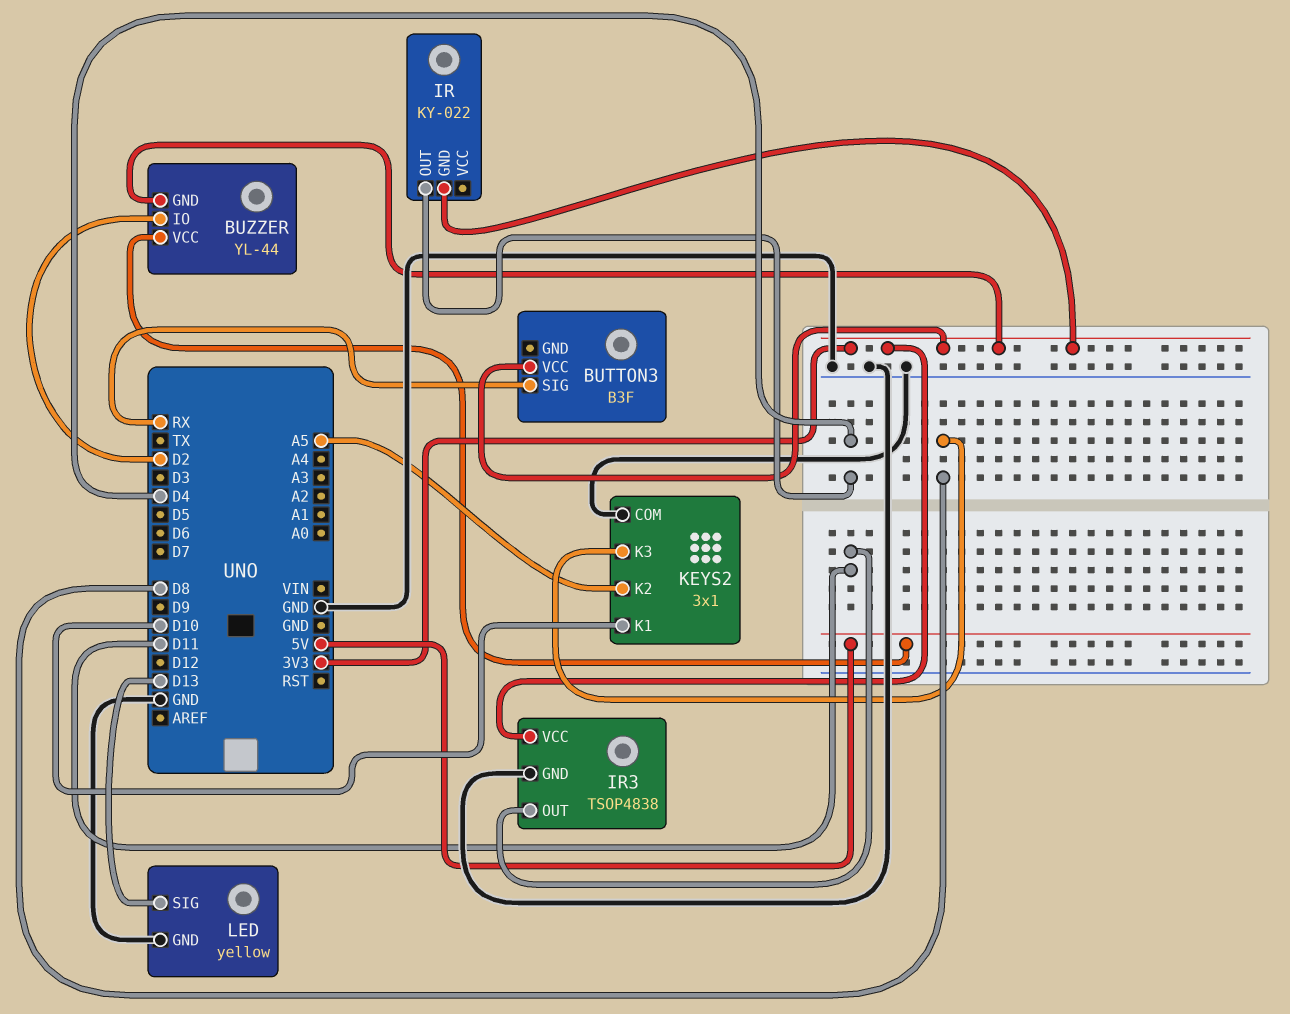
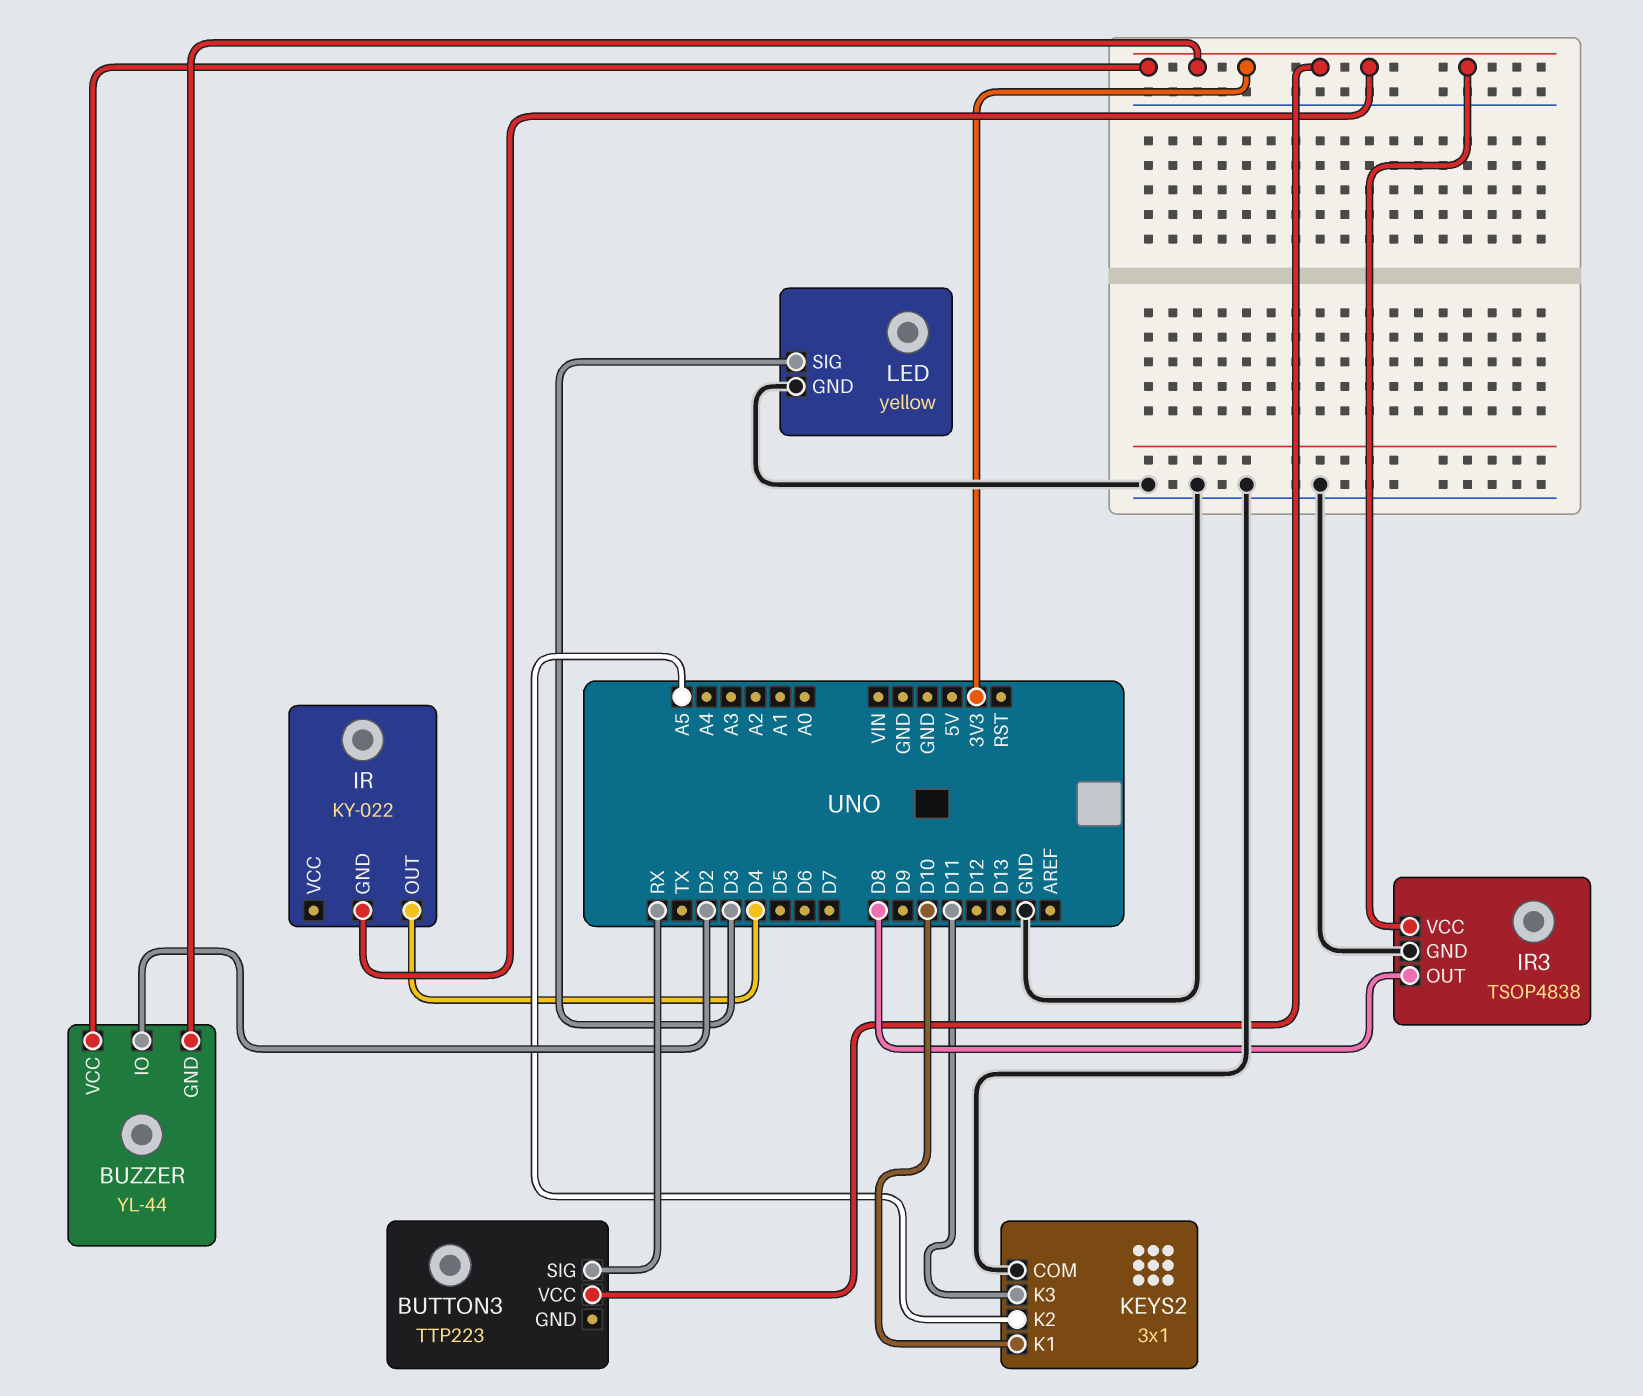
BUTTON3: B3F -> TTP223
BUZZER pin VCC: 5V -> 3V3
IR3 pin OUT: D11 -> D8
KEYS2 pin K3: D8 -> D11
LED pin SIG: D13 -> D3

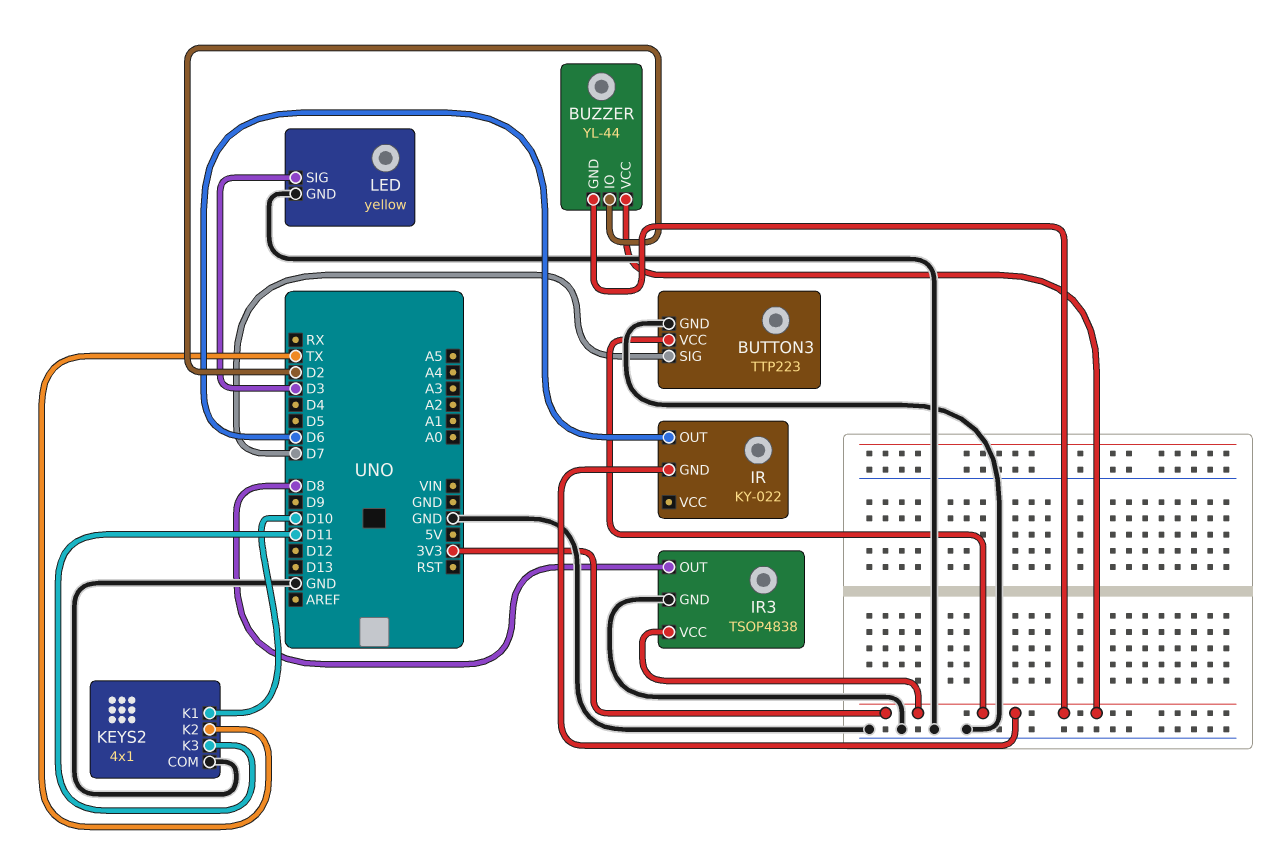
BUTTON3 pin GND: none -> GND
BUTTON3 pin SIG: RX -> D7
IR pin OUT: D4 -> D6
KEYS2: 3x1 -> 4x1
KEYS2 pin K2: A5 -> TX

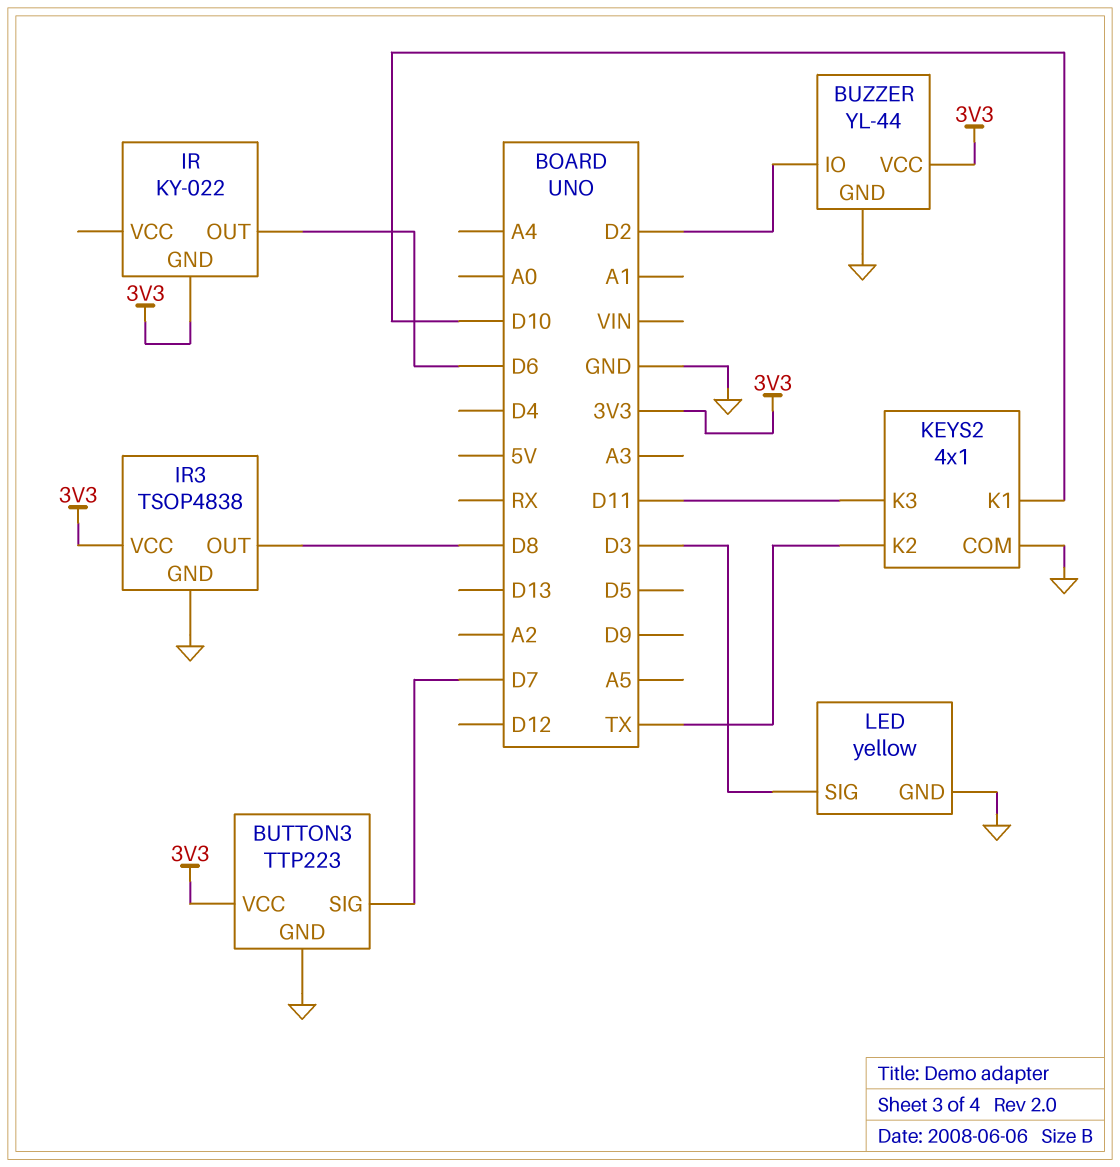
BUZZER pin GND: 3V3 -> GND

